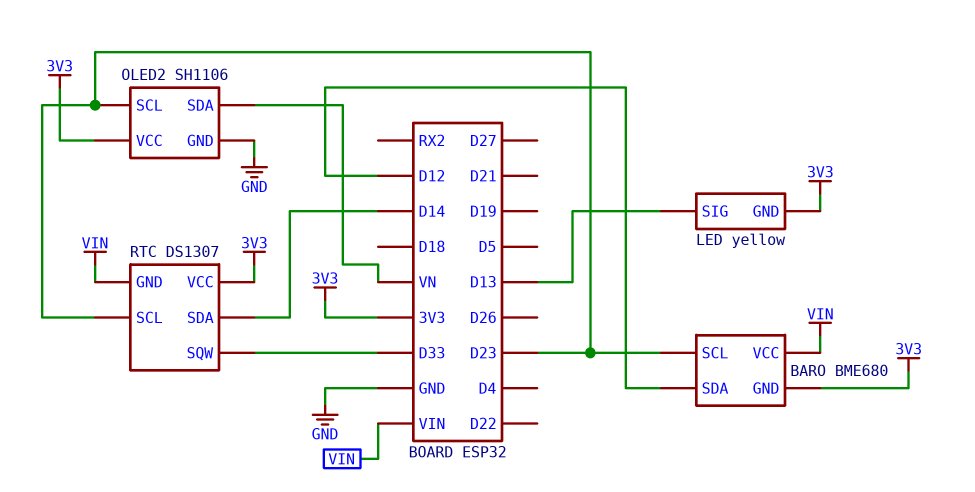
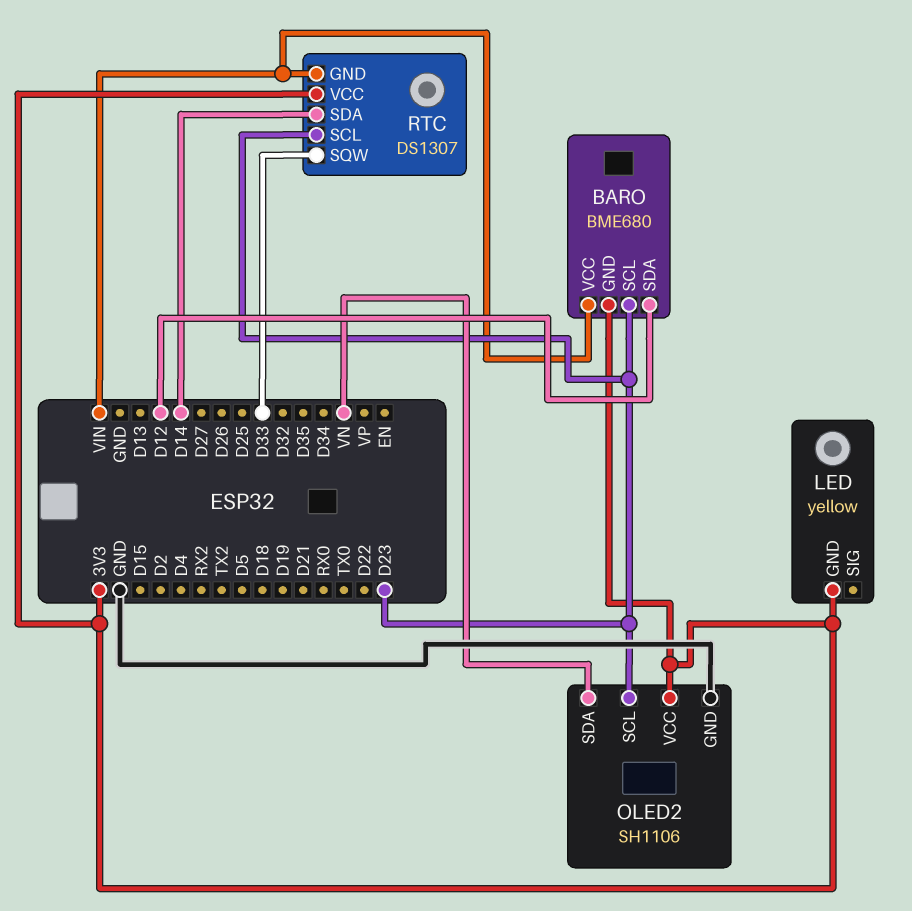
LED pin SIG: D13 -> none

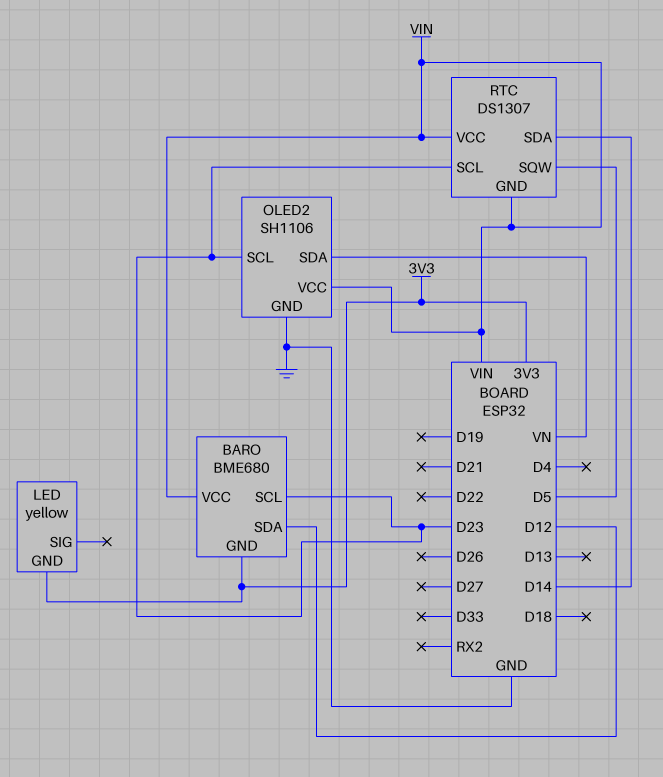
OLED2 pin VCC: 3V3 -> VIN
RTC pin SQW: D33 -> D5
RTC pin VCC: 3V3 -> VIN

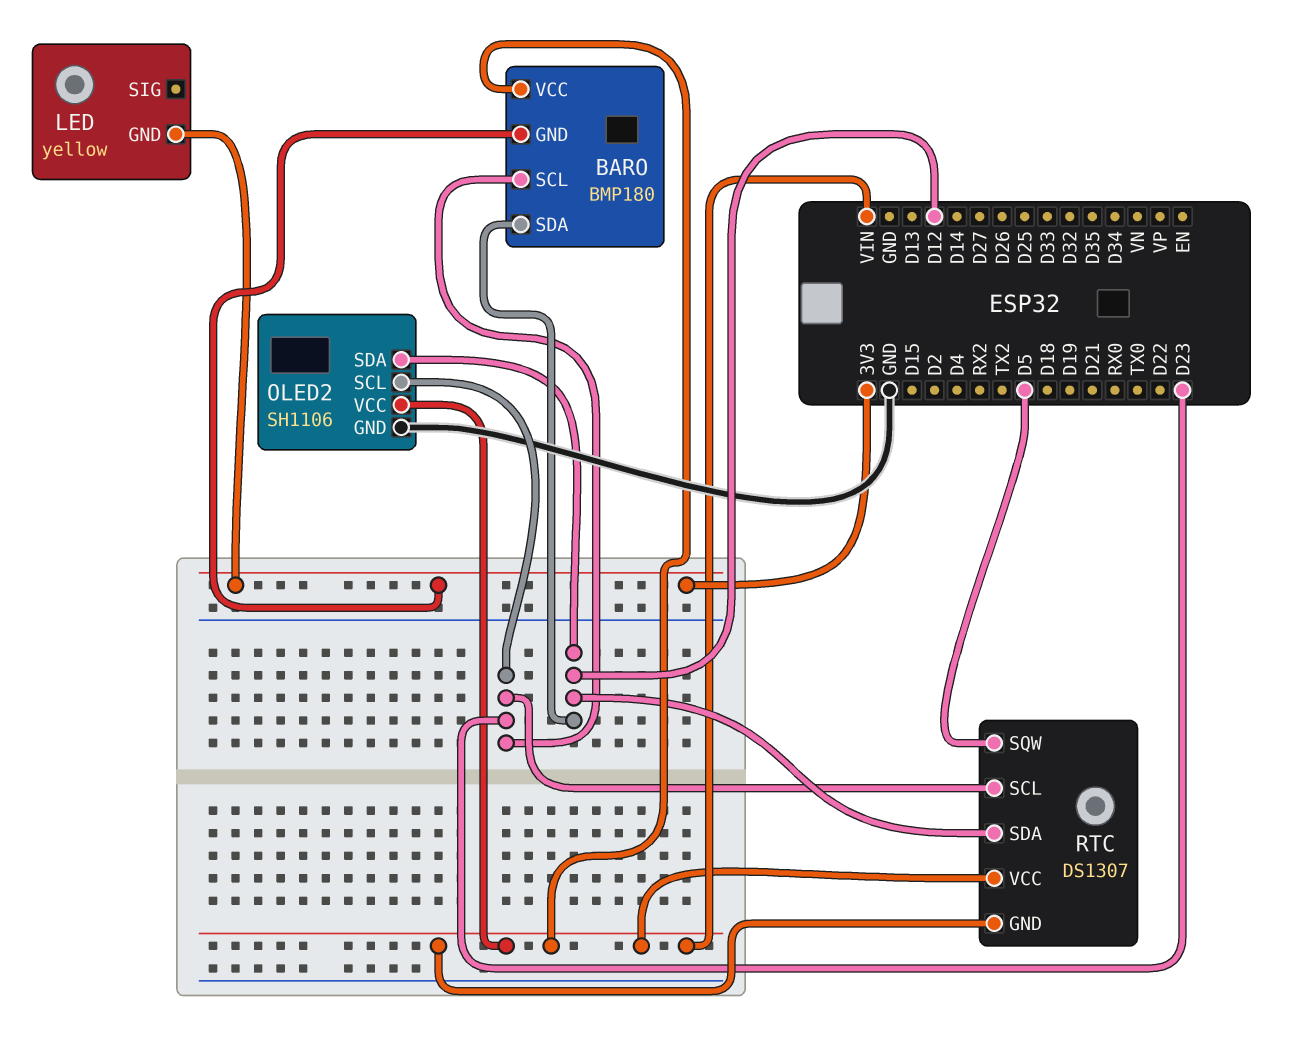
BARO: BME680 -> BMP180
OLED2 pin SDA: VN -> D12
RTC pin SDA: D14 -> D12

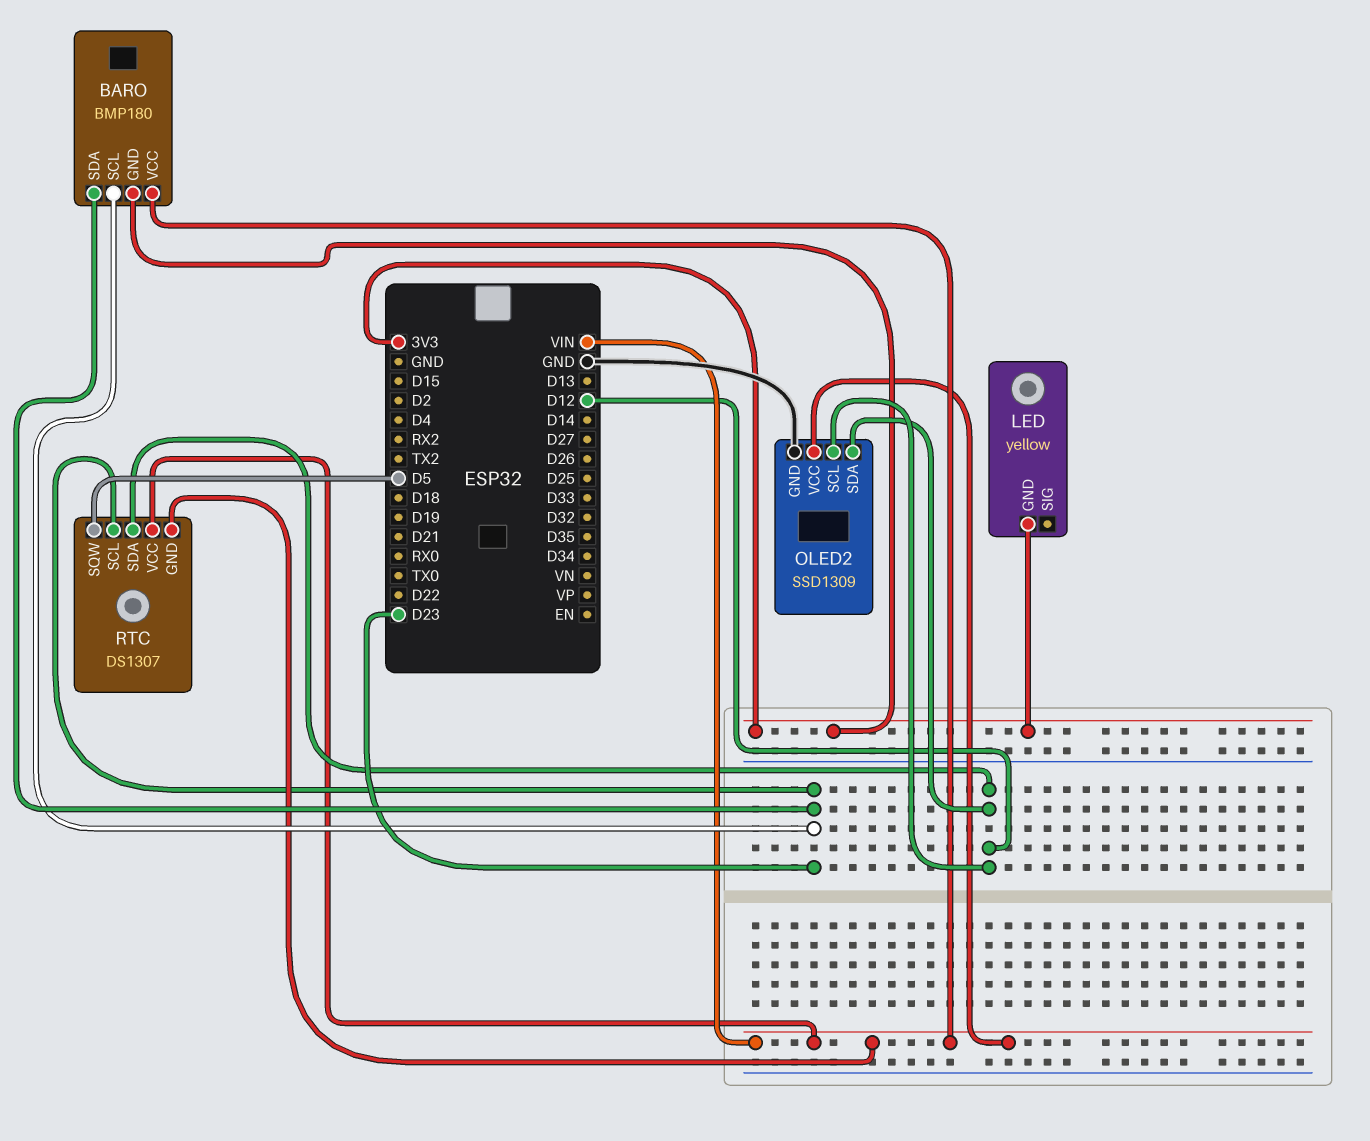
BARO pin SDA: D12 -> D23
OLED2: SH1106 -> SSD1309
OLED2 pin SCL: D23 -> D12

